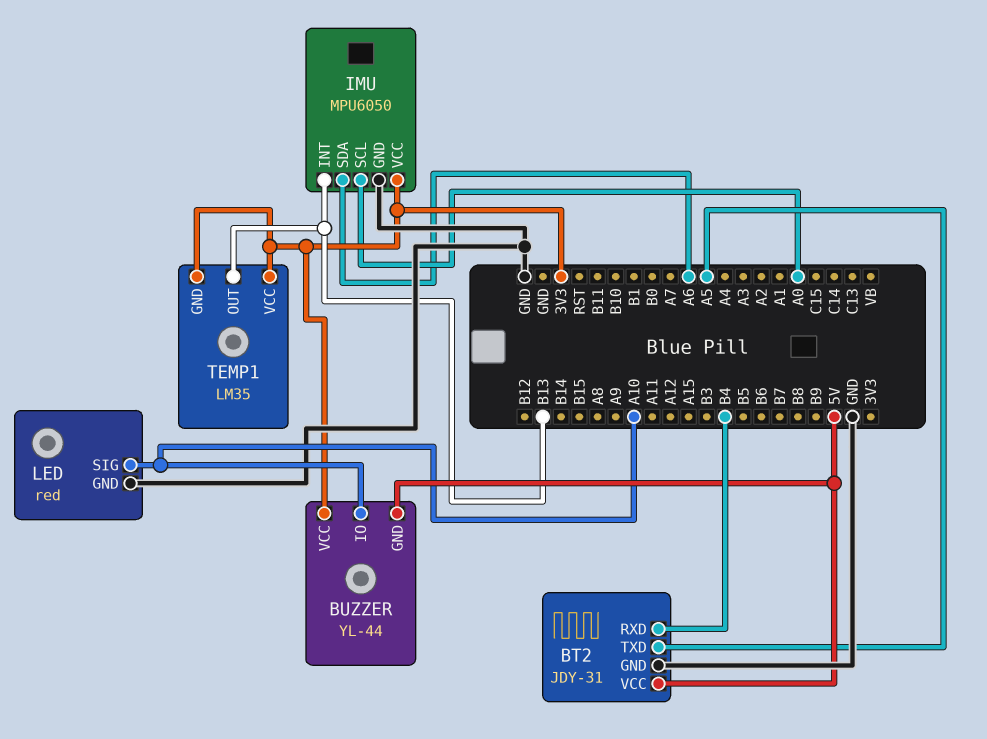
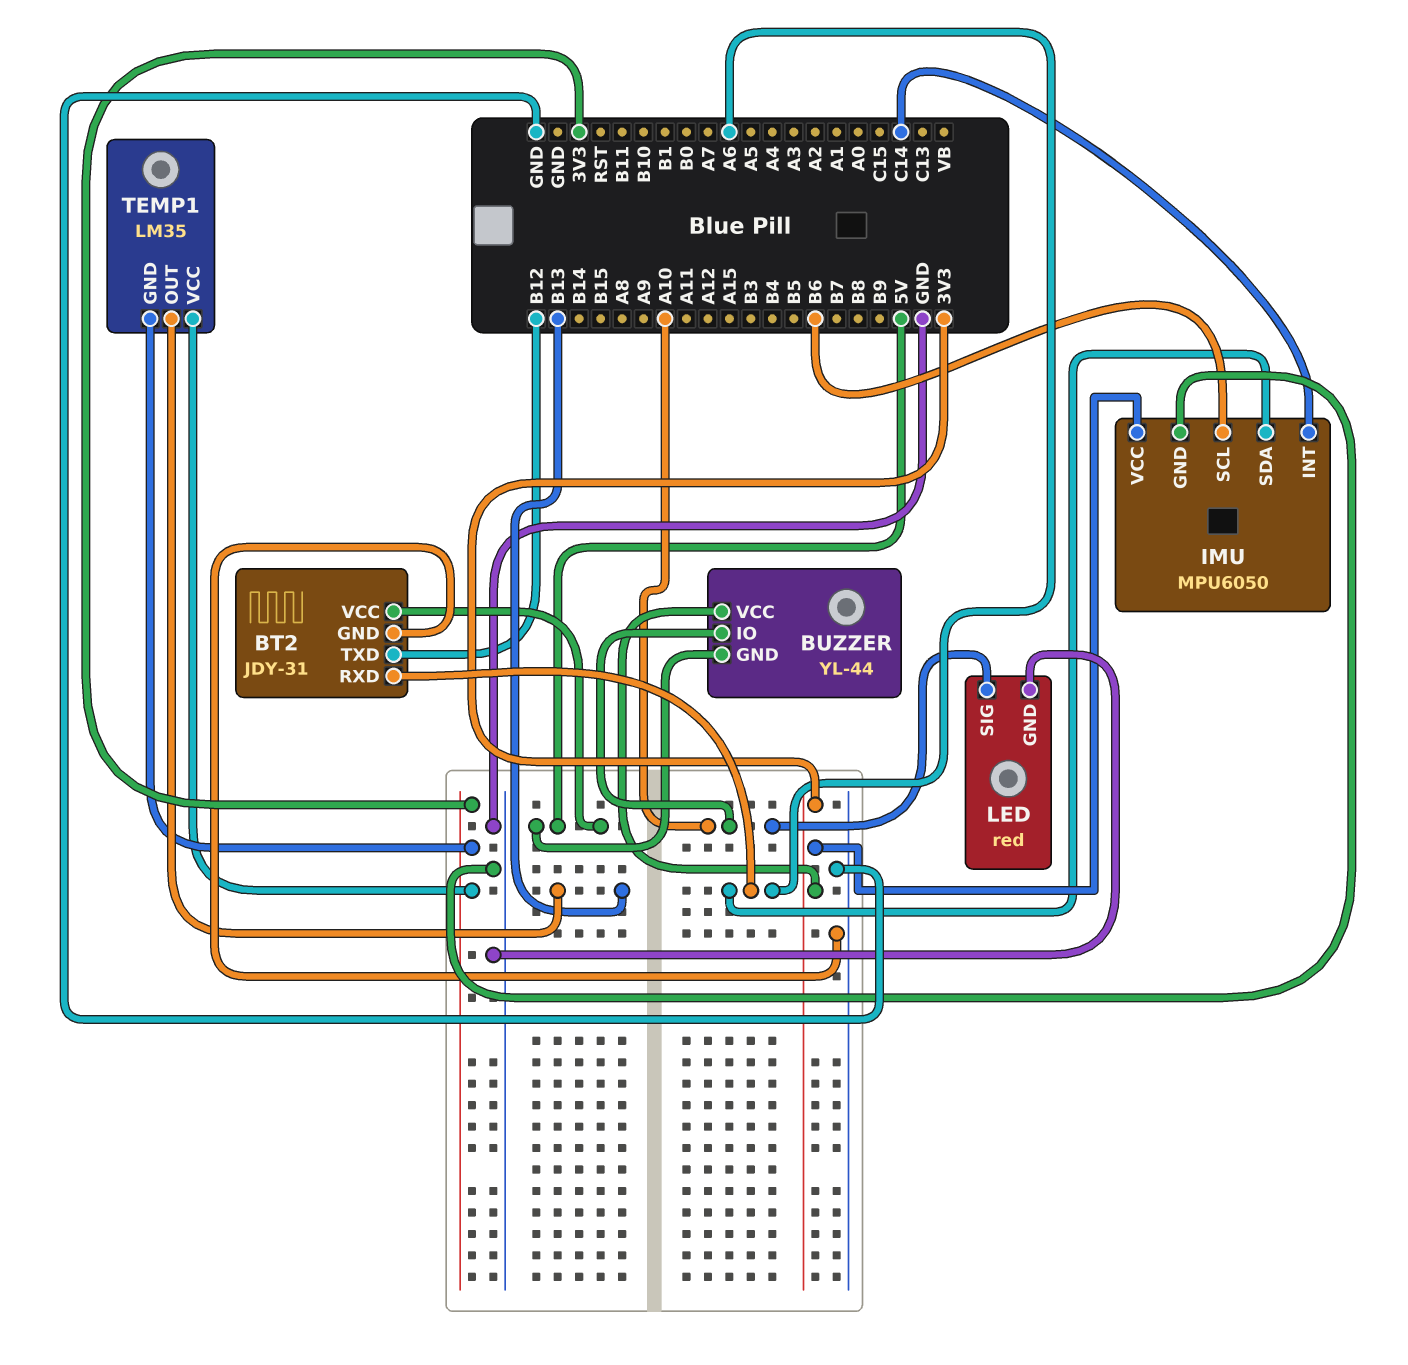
BT2 pin RXD: B4 -> A6
BT2 pin TXD: A5 -> B12
IMU pin INT: B13 -> C14
IMU pin SCL: A0 -> B6

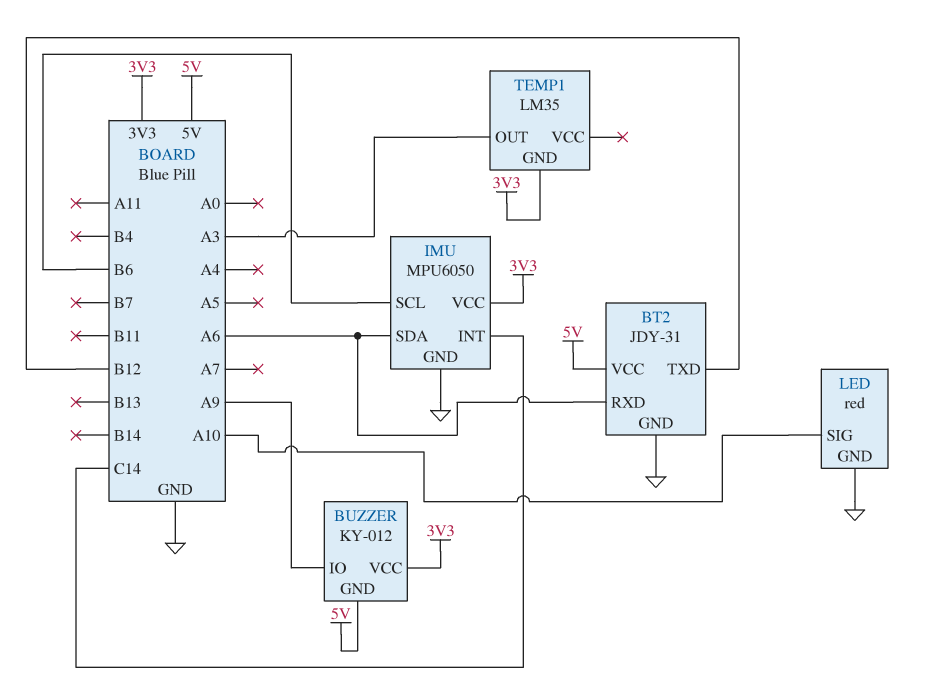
BUZZER: YL-44 -> KY-012
BUZZER pin IO: A10 -> A9
TEMP1 pin OUT: B13 -> A3
TEMP1 pin VCC: 3V3 -> none

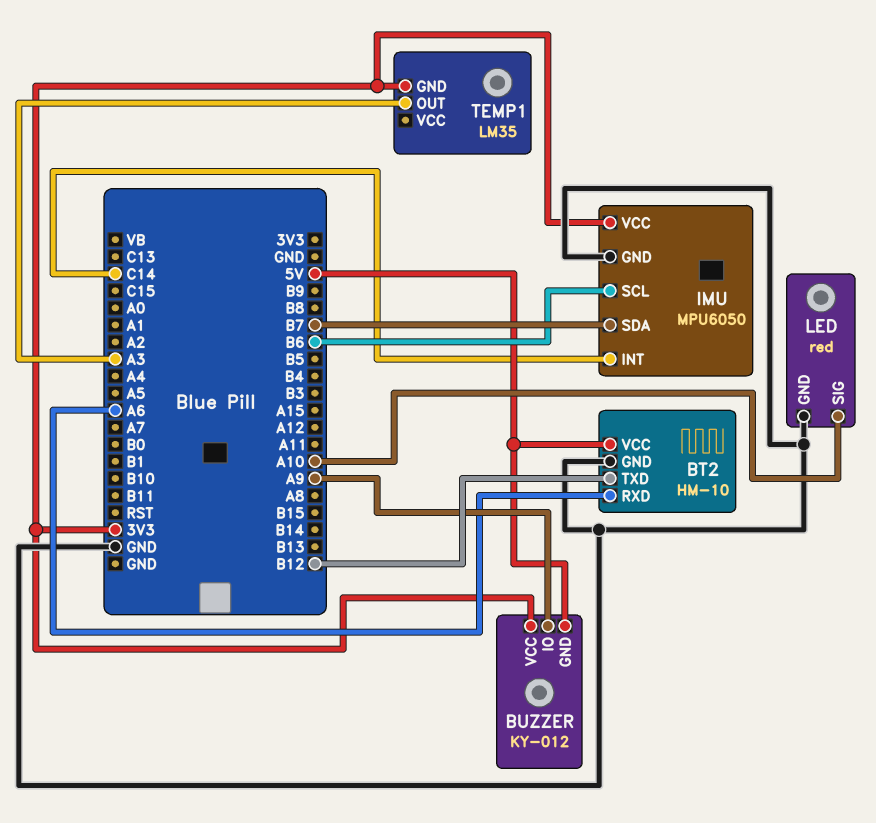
BT2: JDY-31 -> HM-10
IMU pin SDA: A6 -> B7

